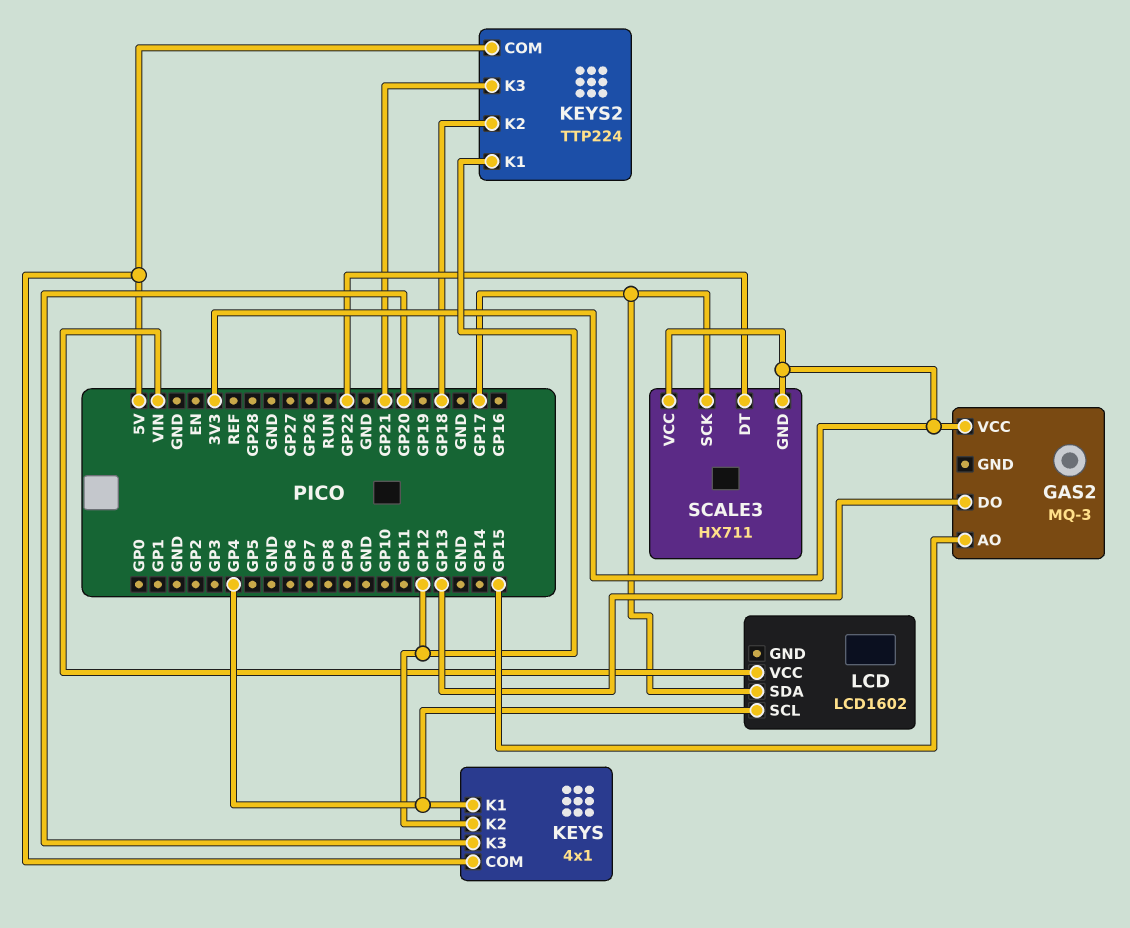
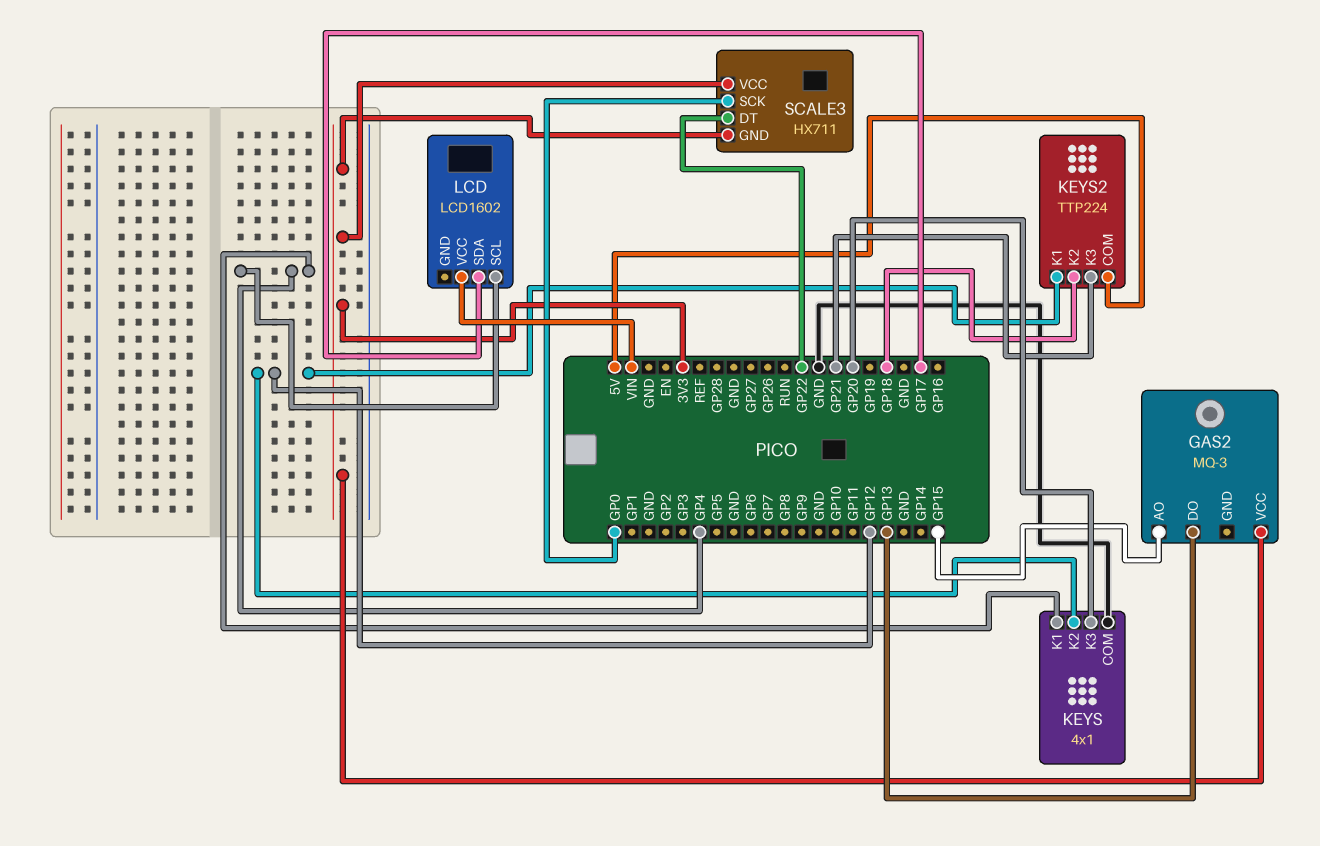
KEYS pin COM: 5V -> GND
SCALE3 pin SCK: GP17 -> GP0

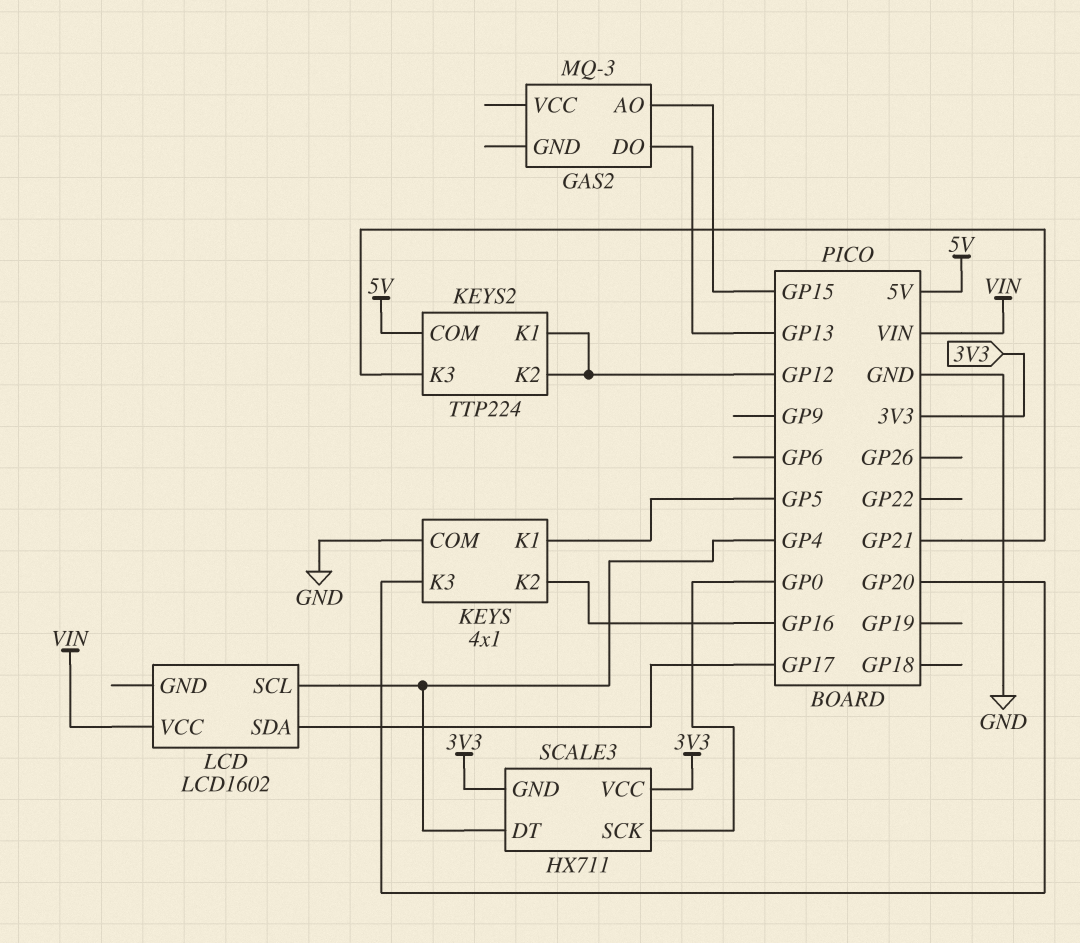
GAS2 pin VCC: 3V3 -> none
KEYS pin K1: GP4 -> GP5
KEYS pin K2: GP12 -> GP16
KEYS2 pin K2: GP18 -> GP12
SCALE3 pin DT: GP22 -> GP4

